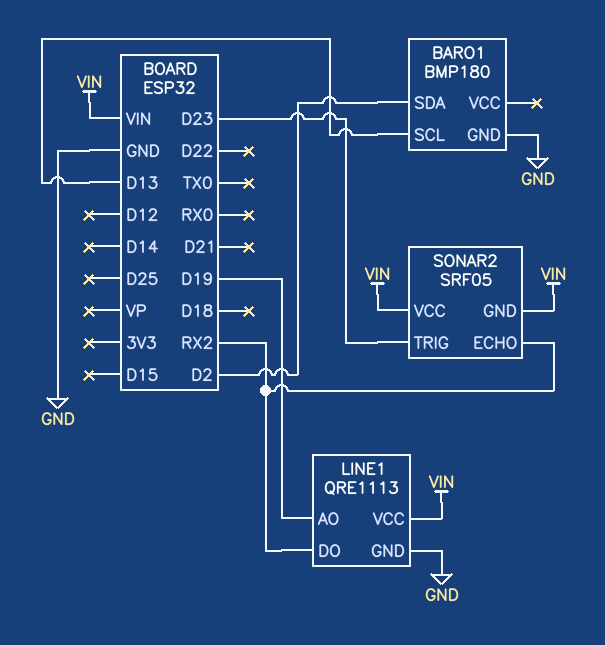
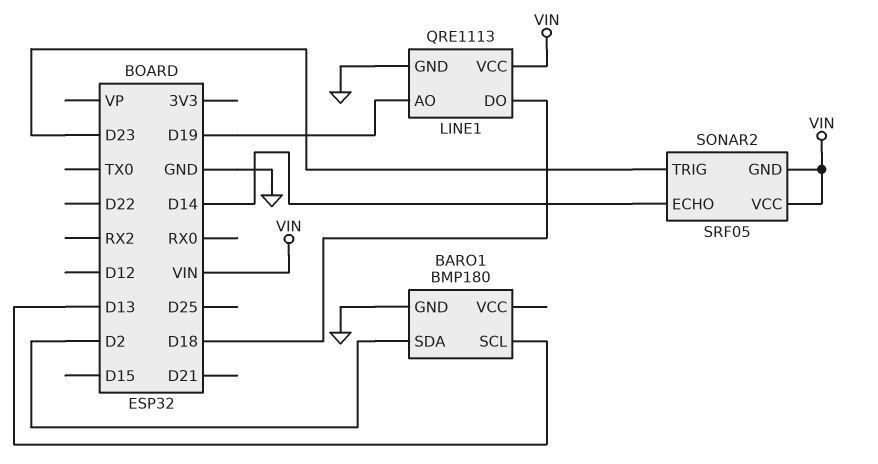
LINE1 pin DO: RX2 -> D18
SONAR2 pin ECHO: RX2 -> D14

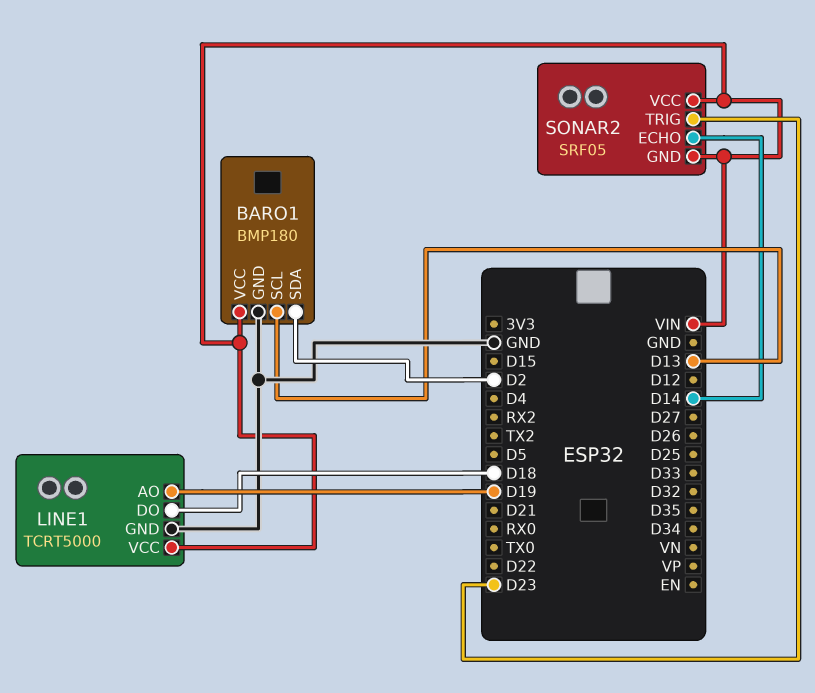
BARO1 pin VCC: none -> VIN
LINE1: QRE1113 -> TCRT5000

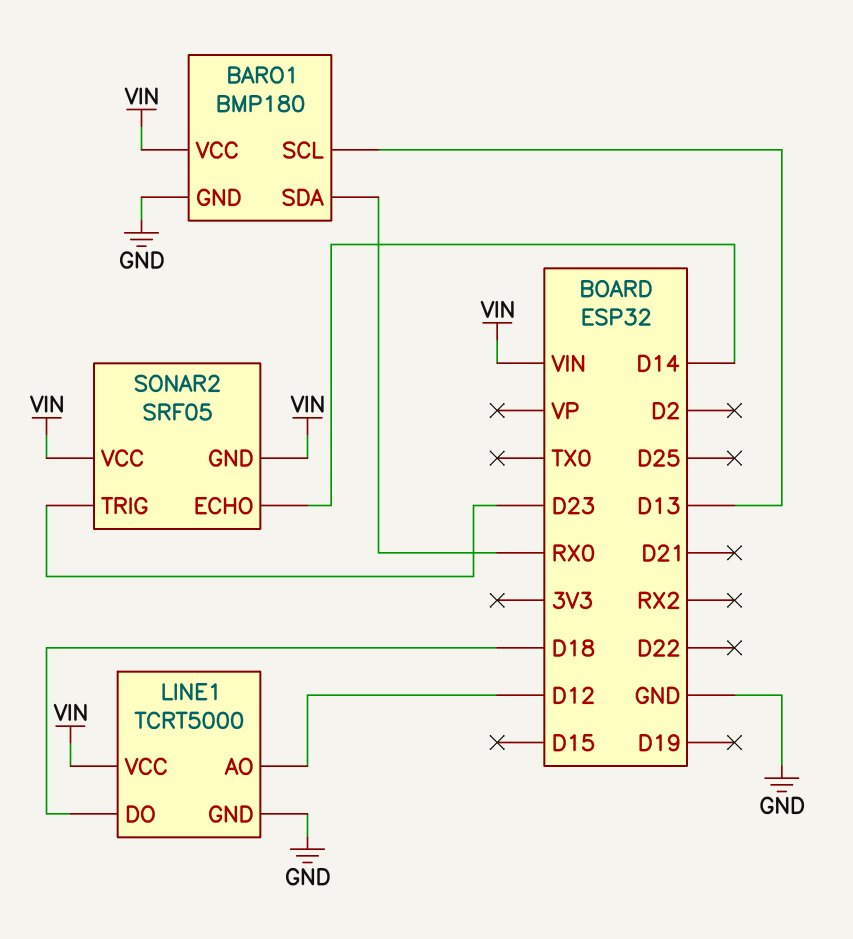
BARO1 pin SDA: D2 -> RX0
LINE1 pin AO: D19 -> D12

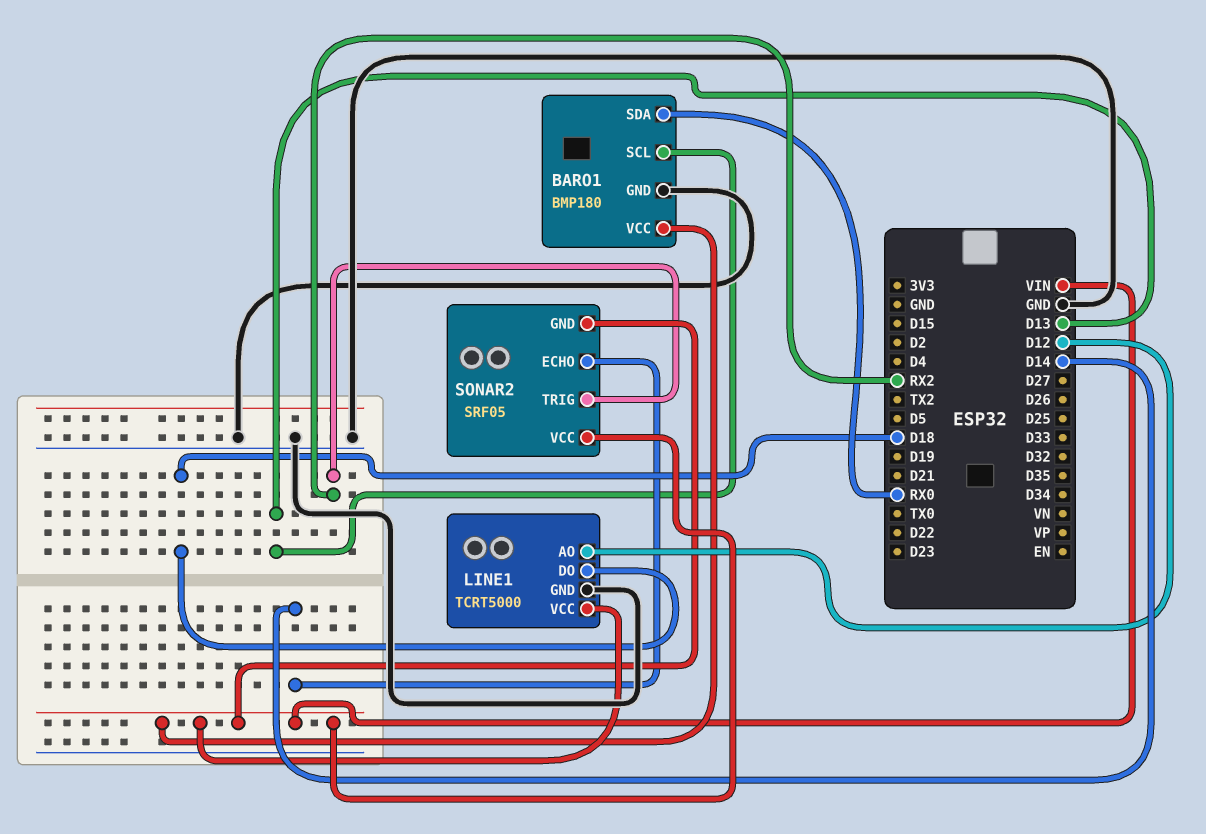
SONAR2 pin TRIG: D23 -> RX2

